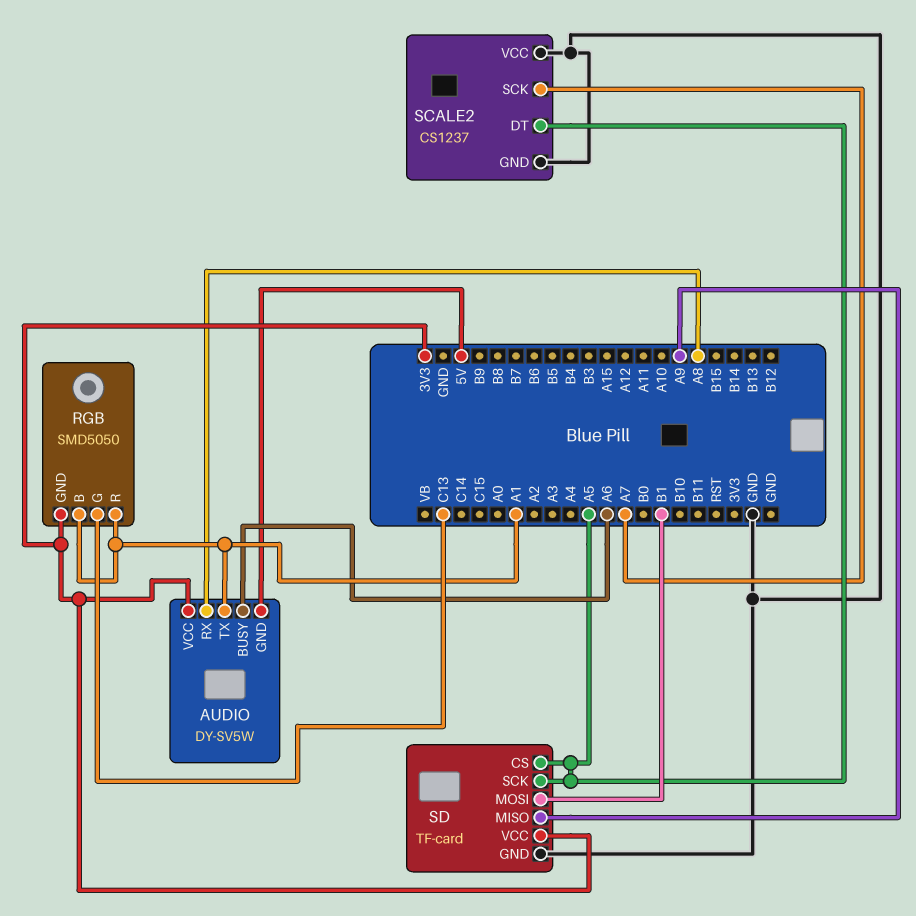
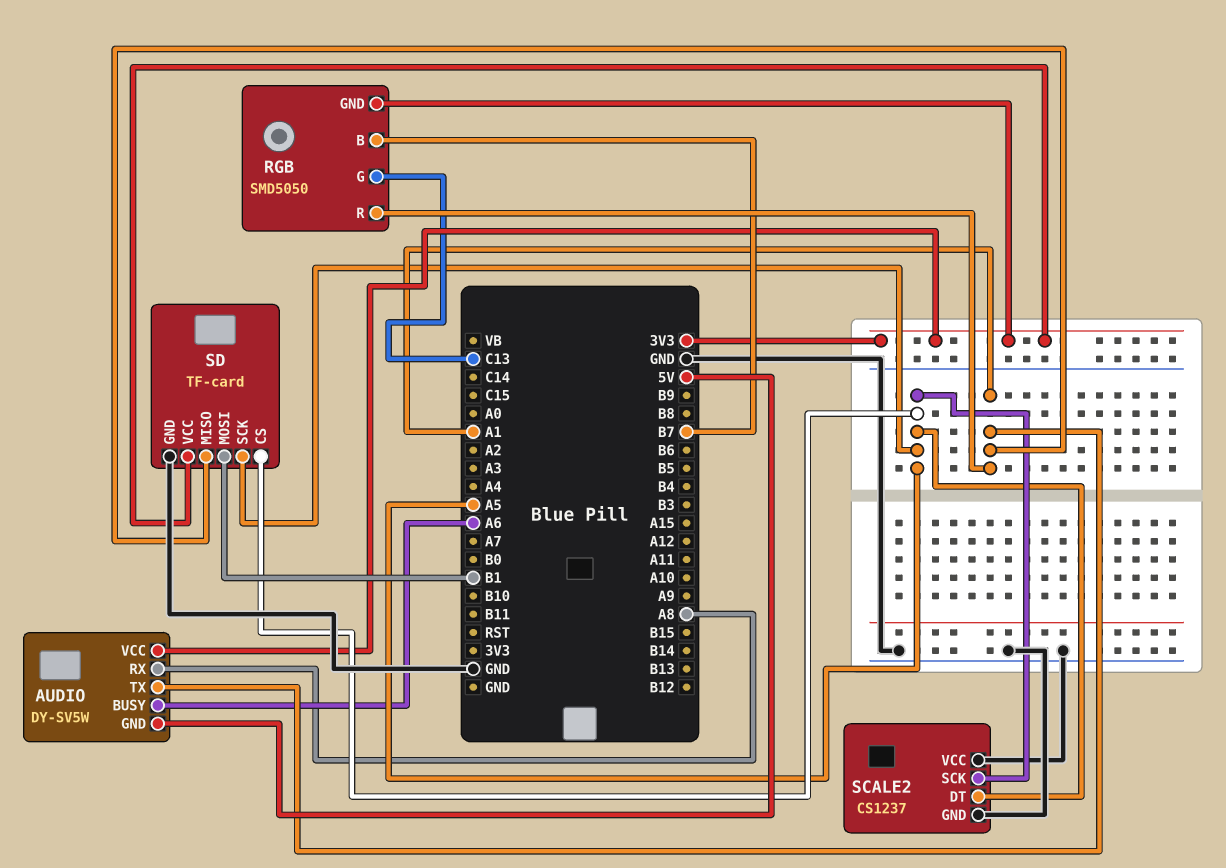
RGB pin B: A1 -> B7
SCALE2 pin SCK: A7 -> A5
SD pin MISO: A9 -> A1

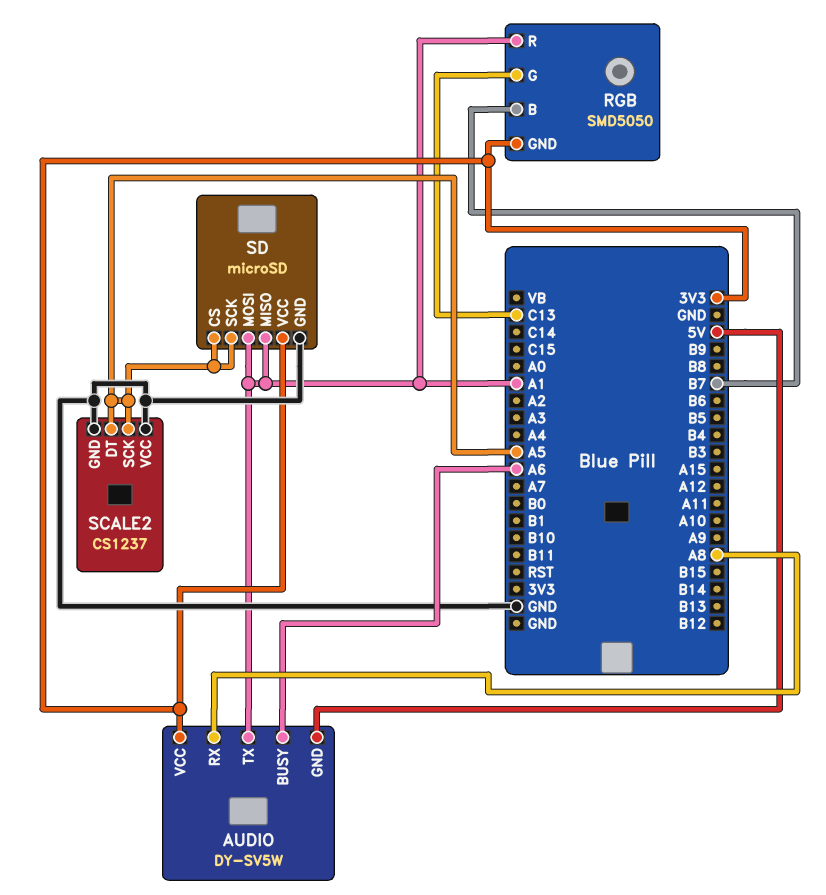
SD: TF-card -> microSD
SD pin MOSI: B1 -> A1

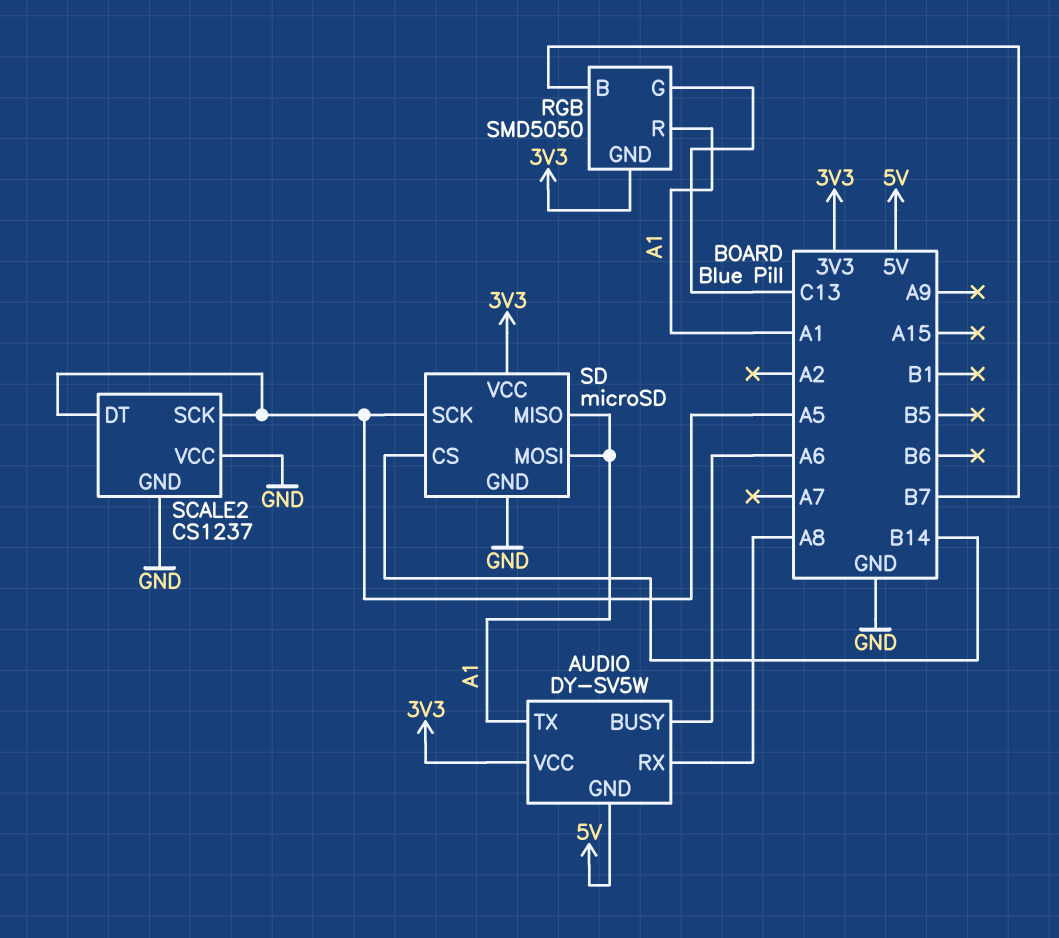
SD pin CS: A5 -> B14

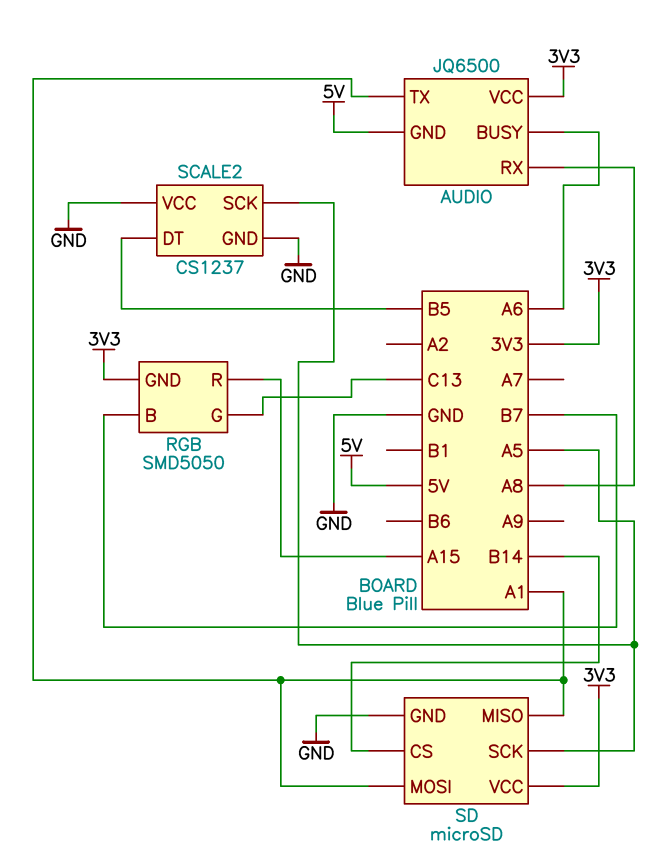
AUDIO: DY-SV5W -> JQ6500
RGB pin R: A1 -> A15
SCALE2 pin DT: A5 -> B5

